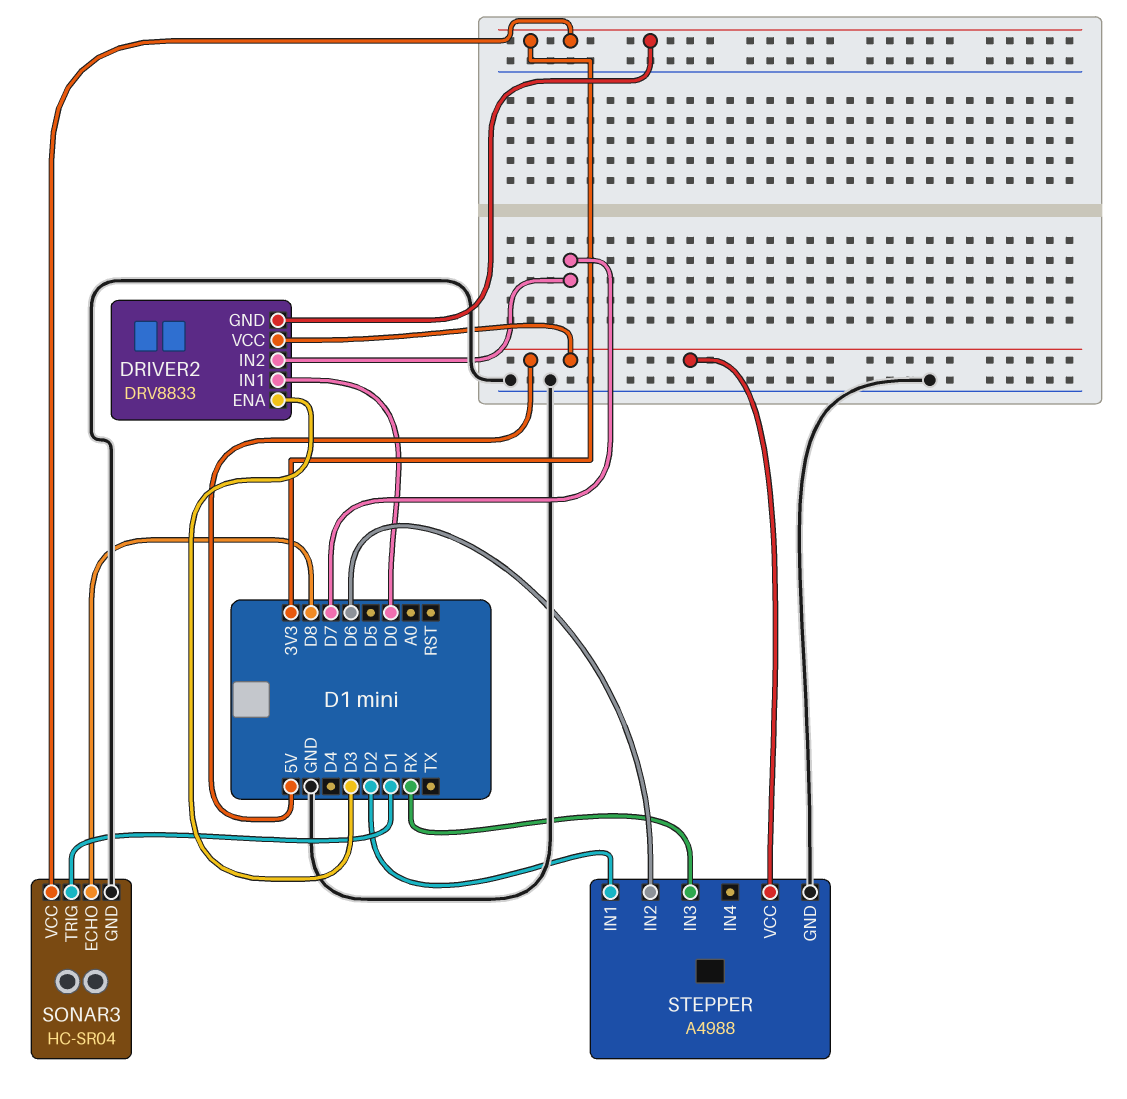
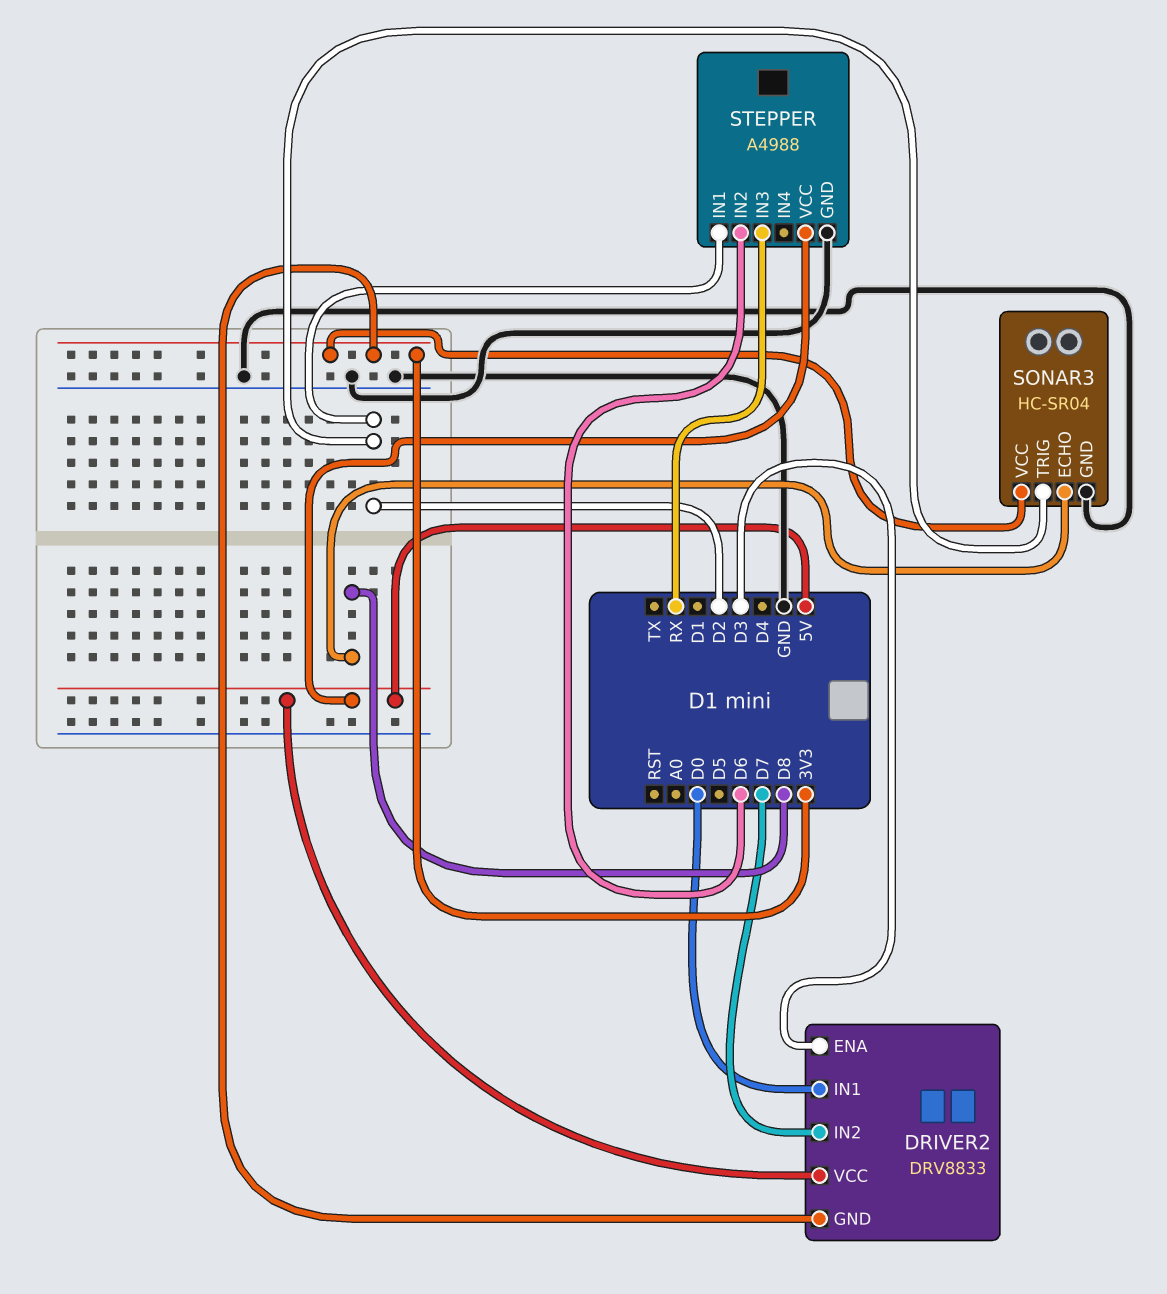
SONAR3 pin TRIG: D1 -> D2

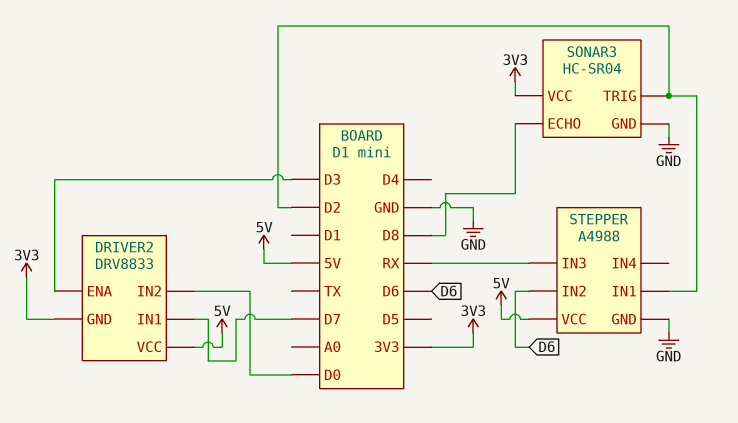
DRIVER2 pin IN1: D0 -> D7
DRIVER2 pin IN2: D7 -> D0

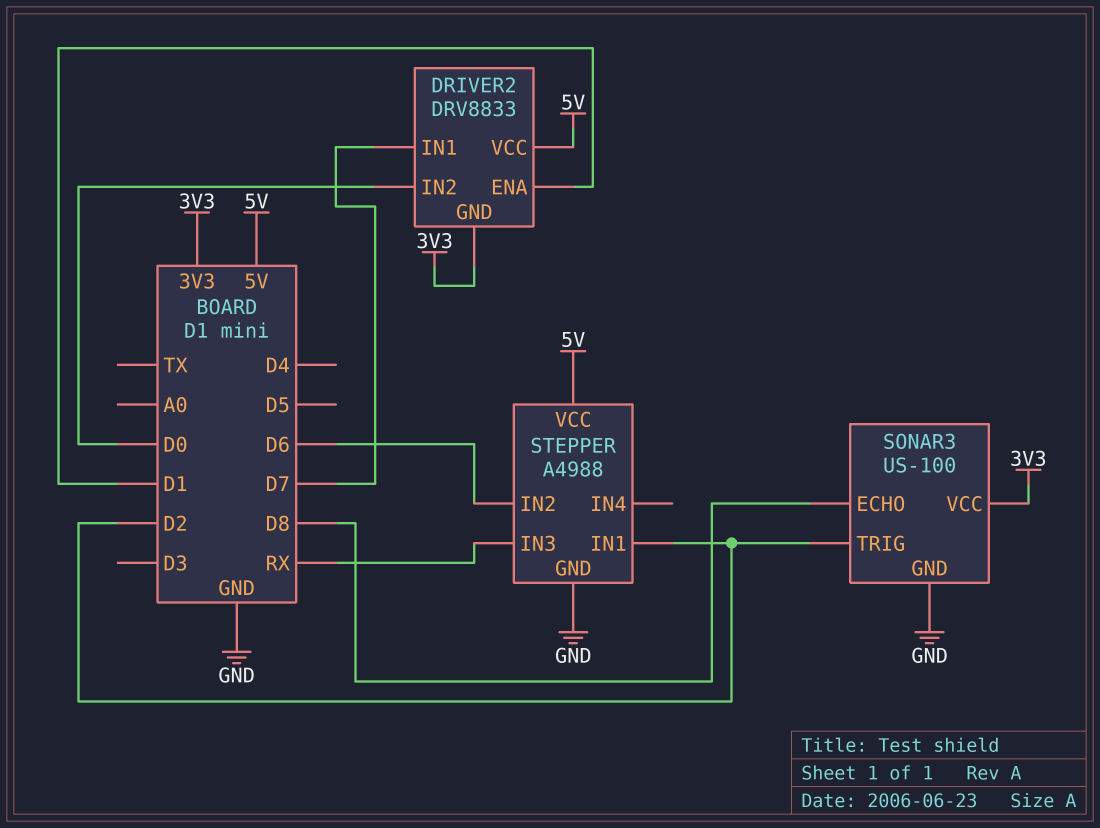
DRIVER2 pin ENA: D3 -> D1
SONAR3: HC-SR04 -> US-100

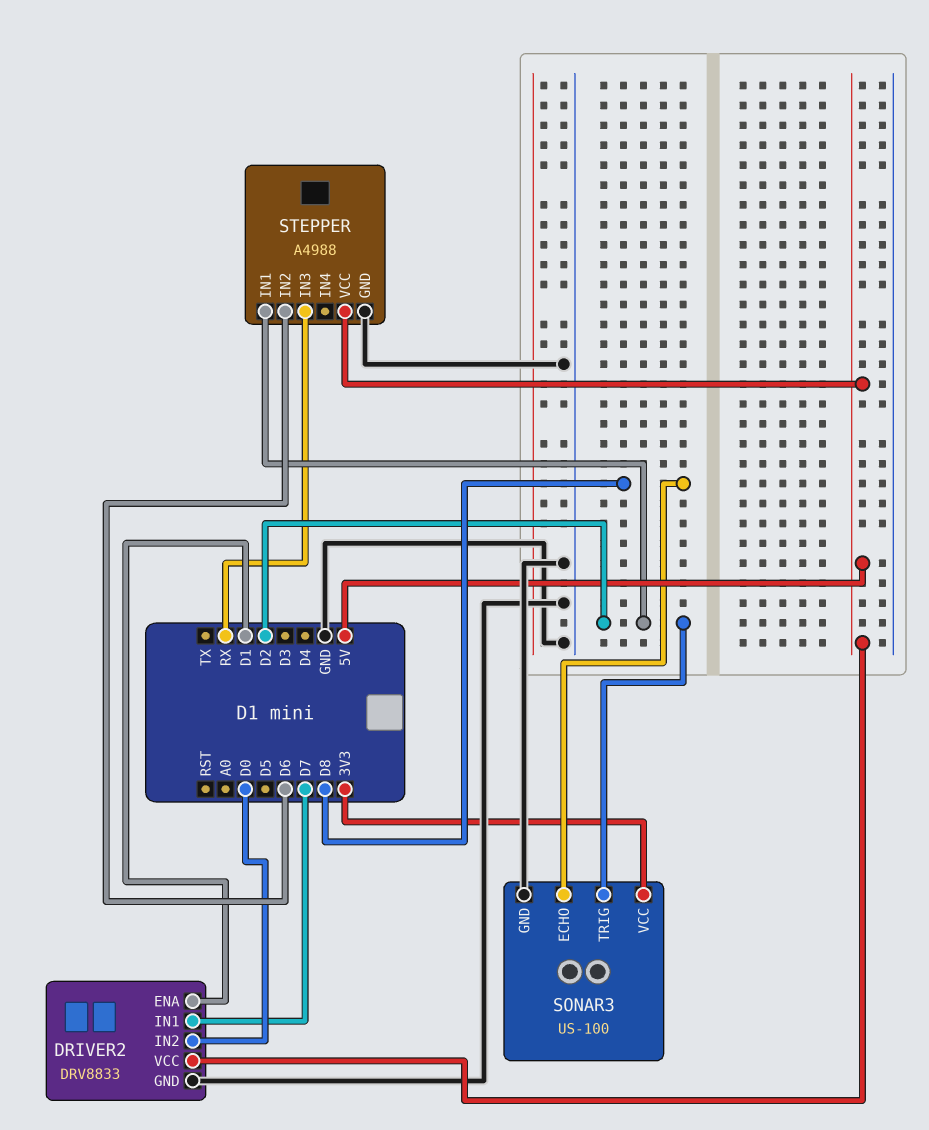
DRIVER2 pin GND: 3V3 -> GND

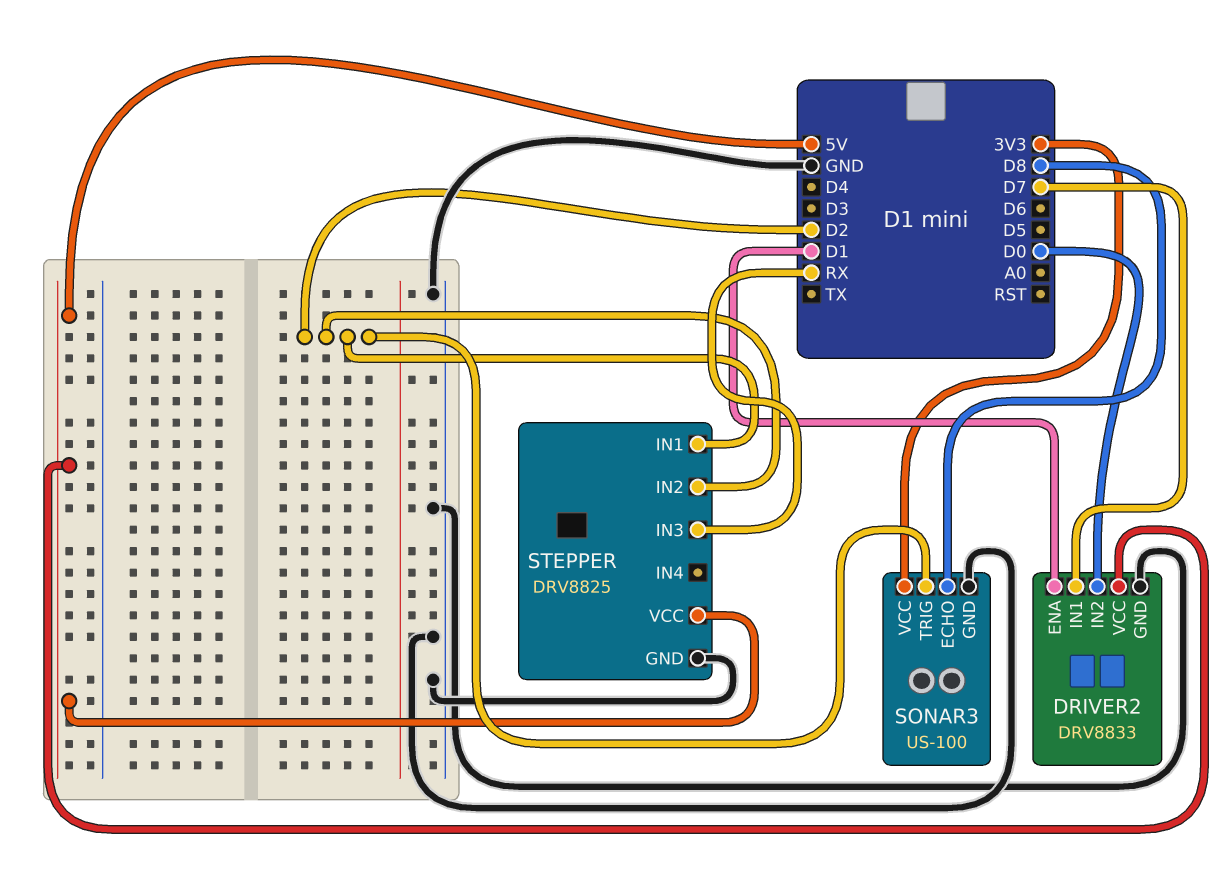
STEPPER: A4988 -> DRV8825
STEPPER pin IN2: D6 -> D2

